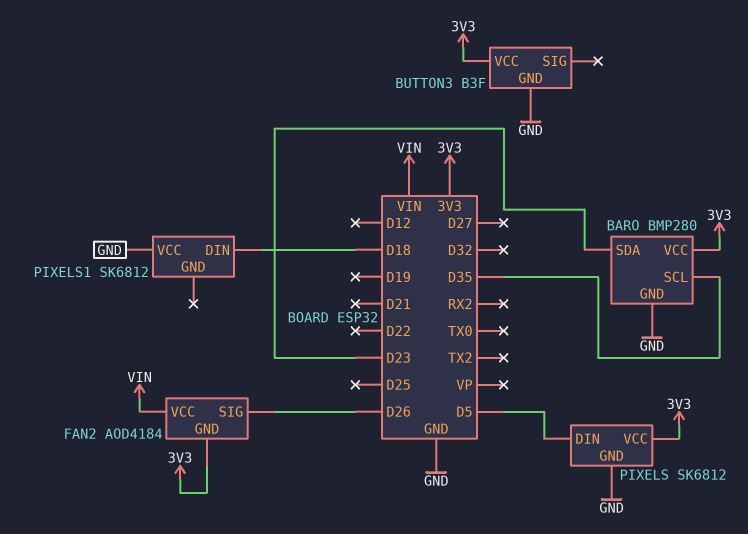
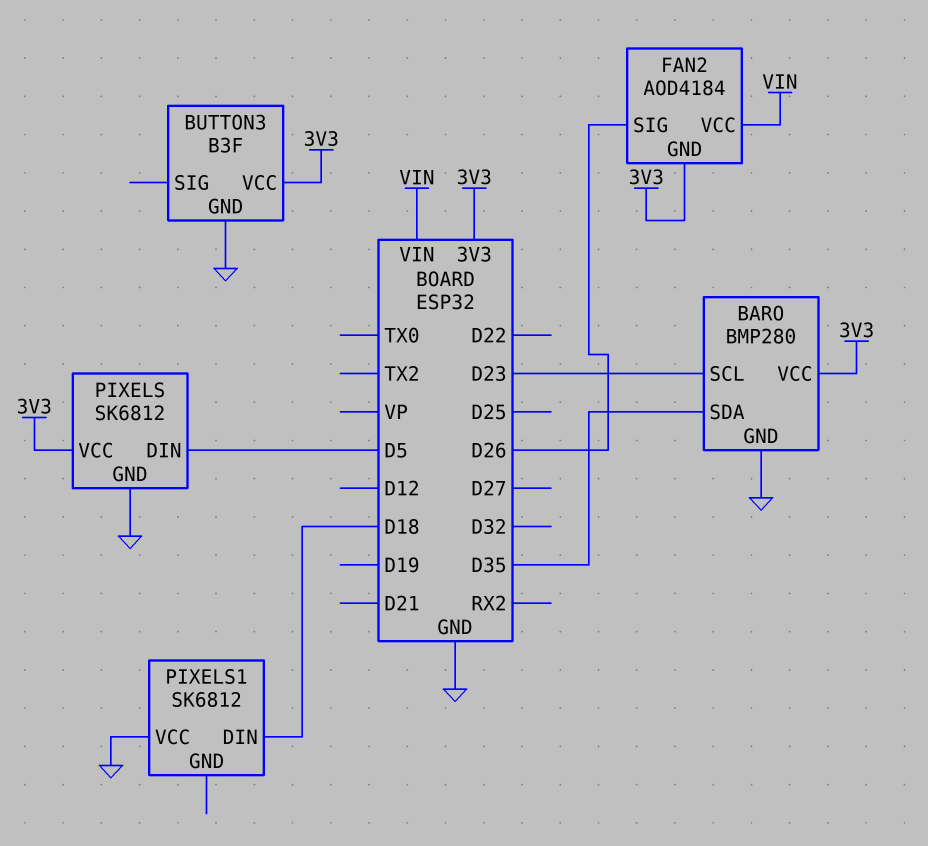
BARO pin SCL: D35 -> D23
BARO pin SDA: D23 -> D35

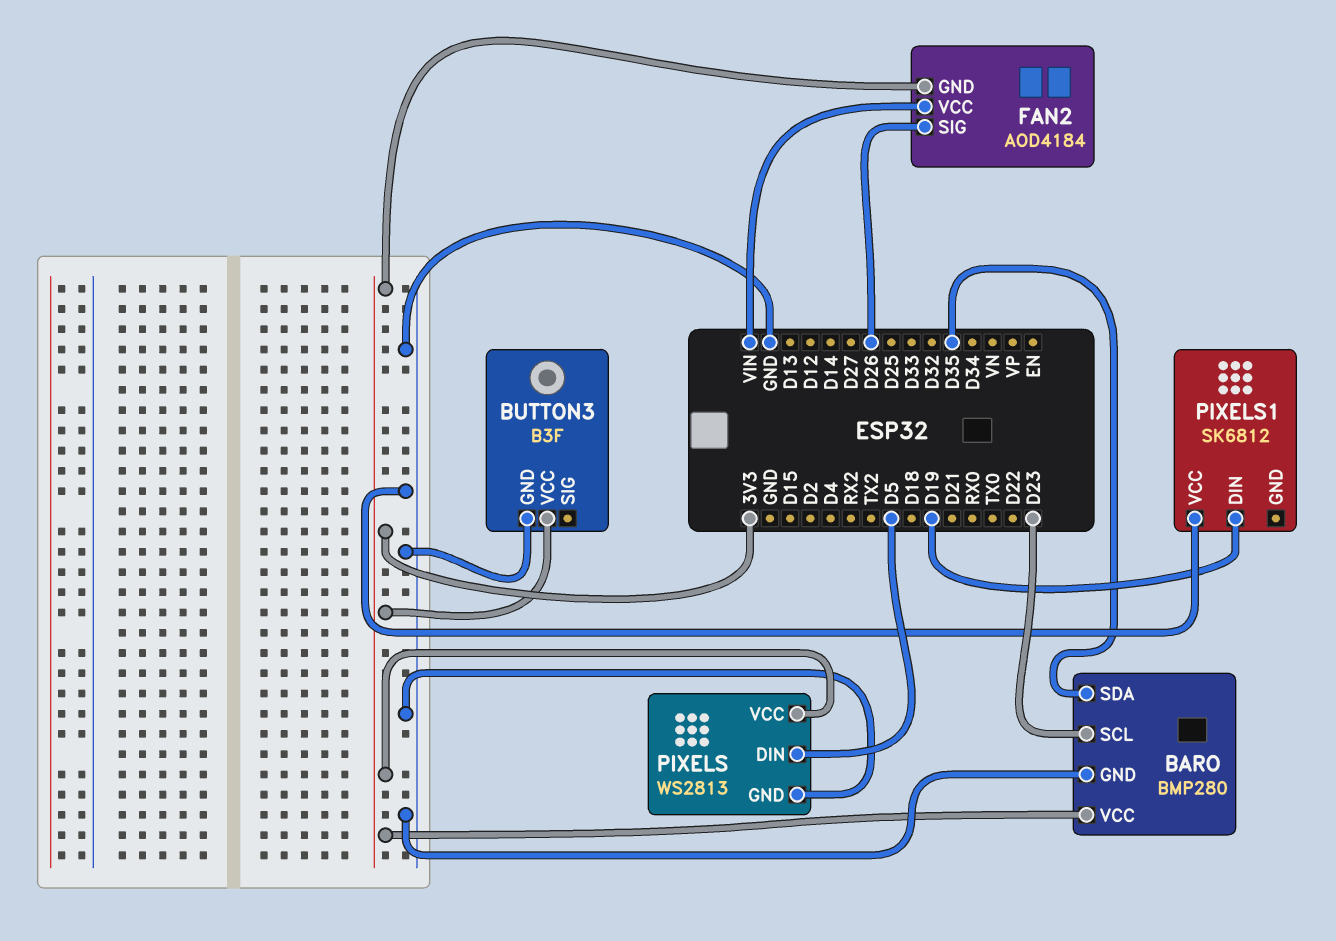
PIXELS: SK6812 -> WS2813
PIXELS1 pin DIN: D18 -> D19

